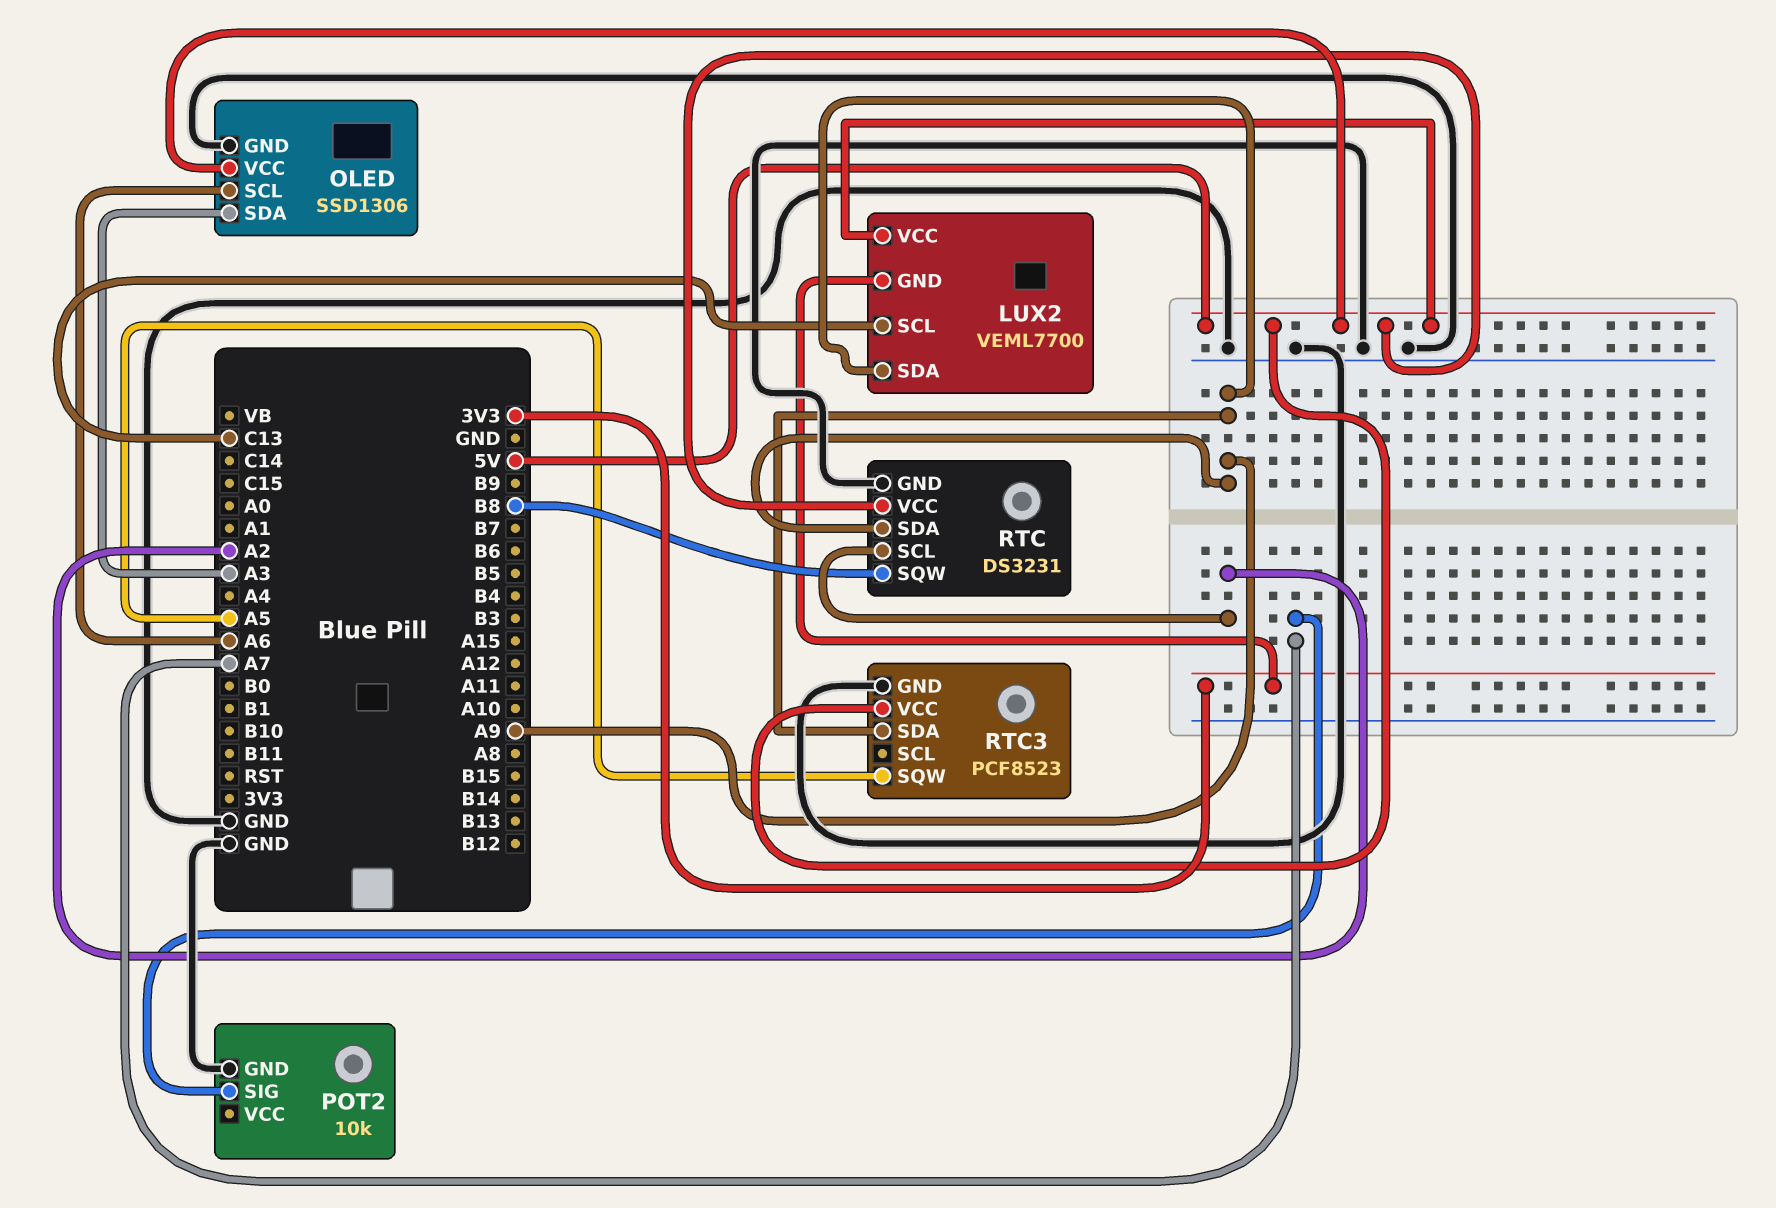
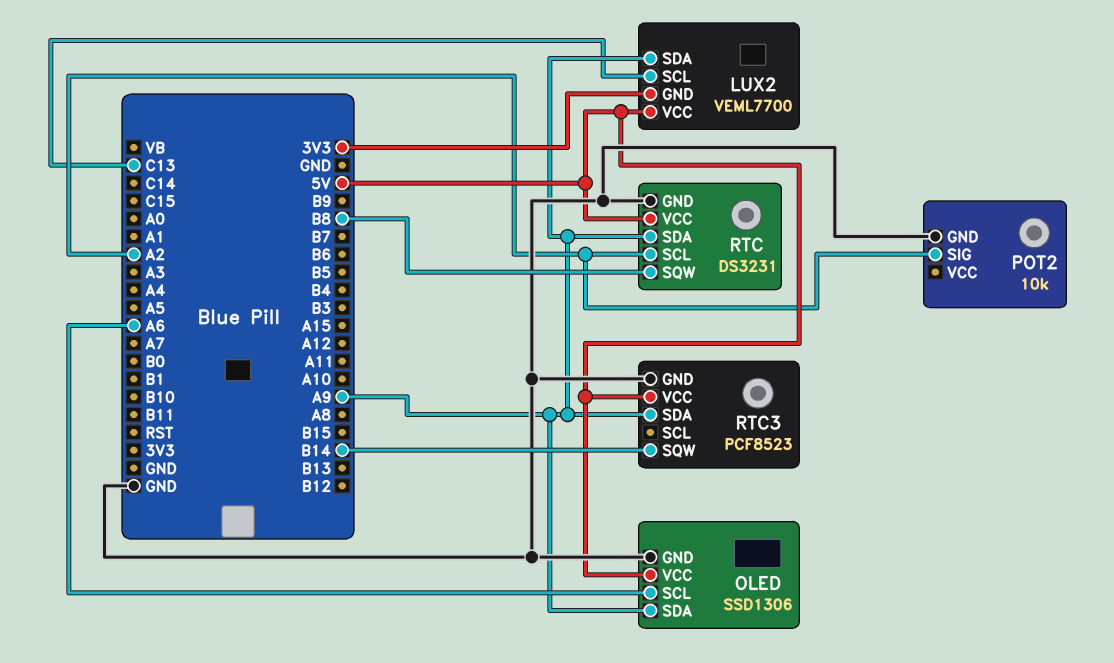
OLED pin SDA: A3 -> A9
POT2 pin SIG: A7 -> A2
RTC3 pin SQW: A5 -> B14

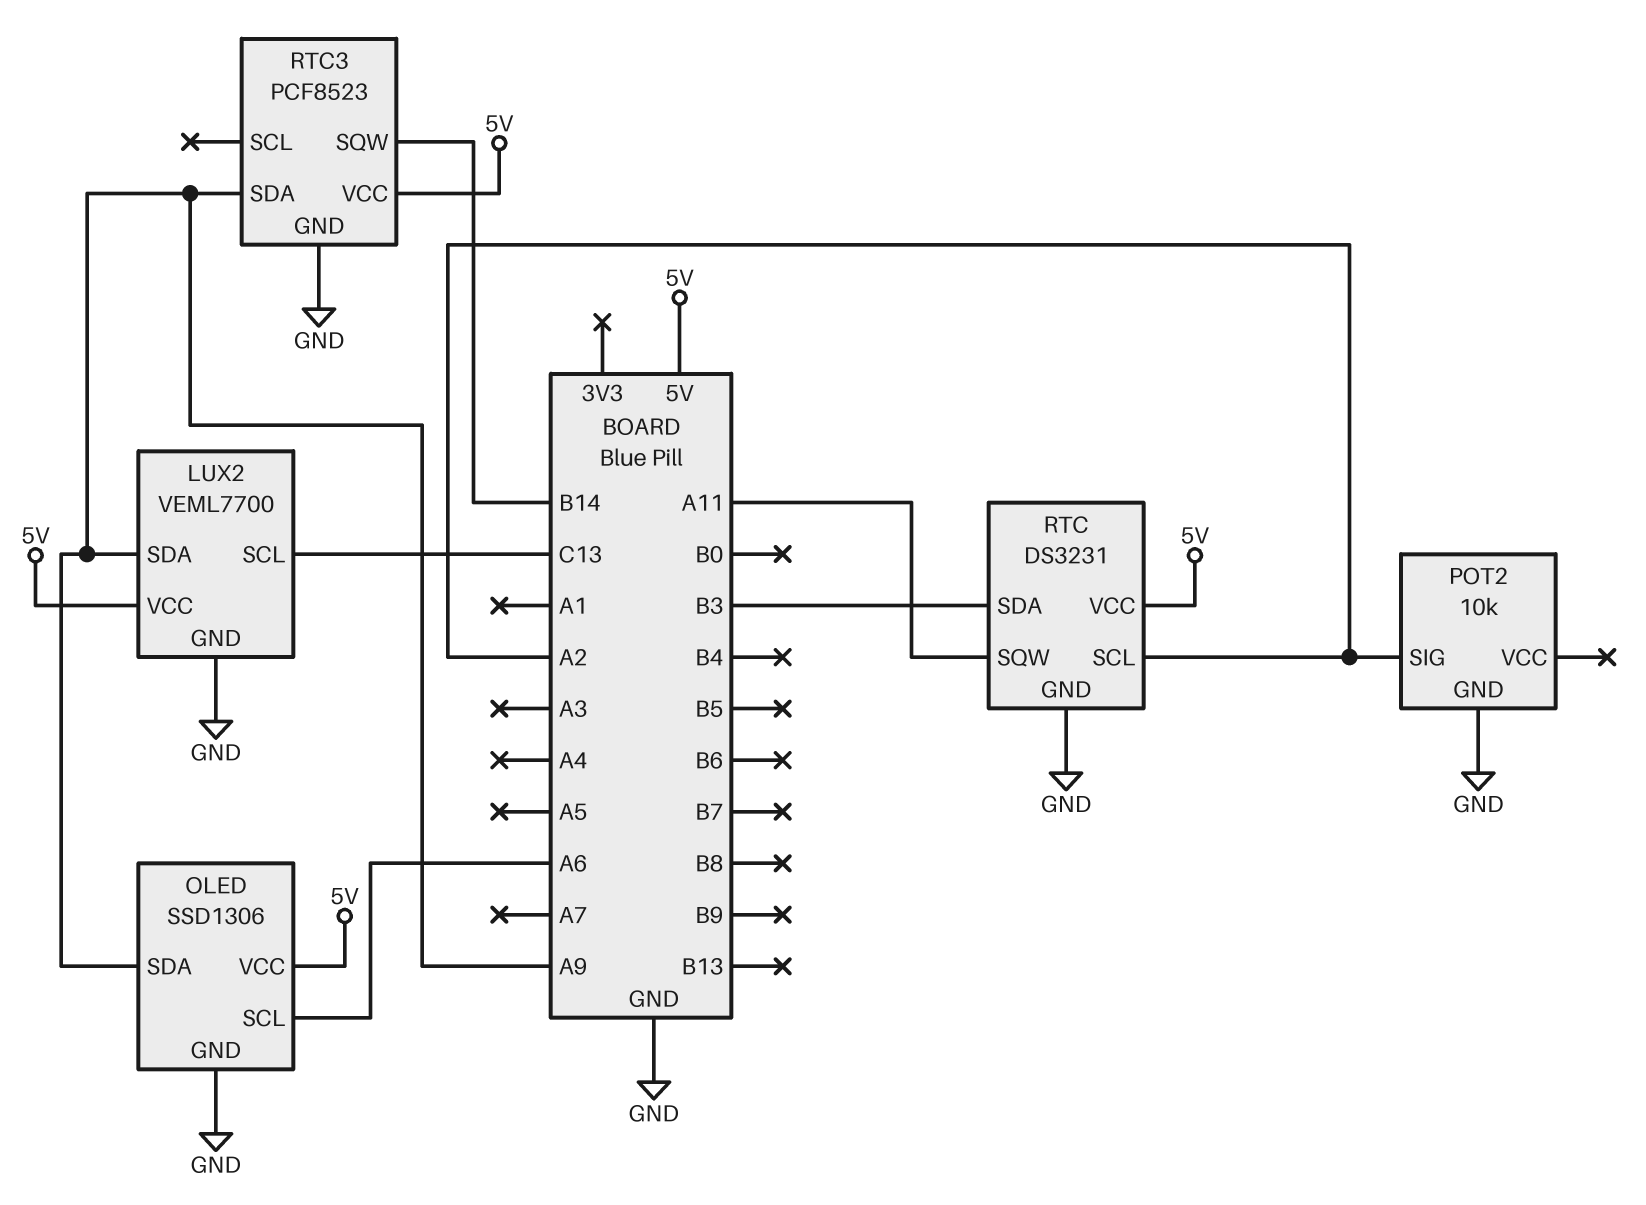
LUX2 pin GND: 3V3 -> GND
RTC pin SDA: A9 -> B3
RTC pin SQW: B8 -> A11

